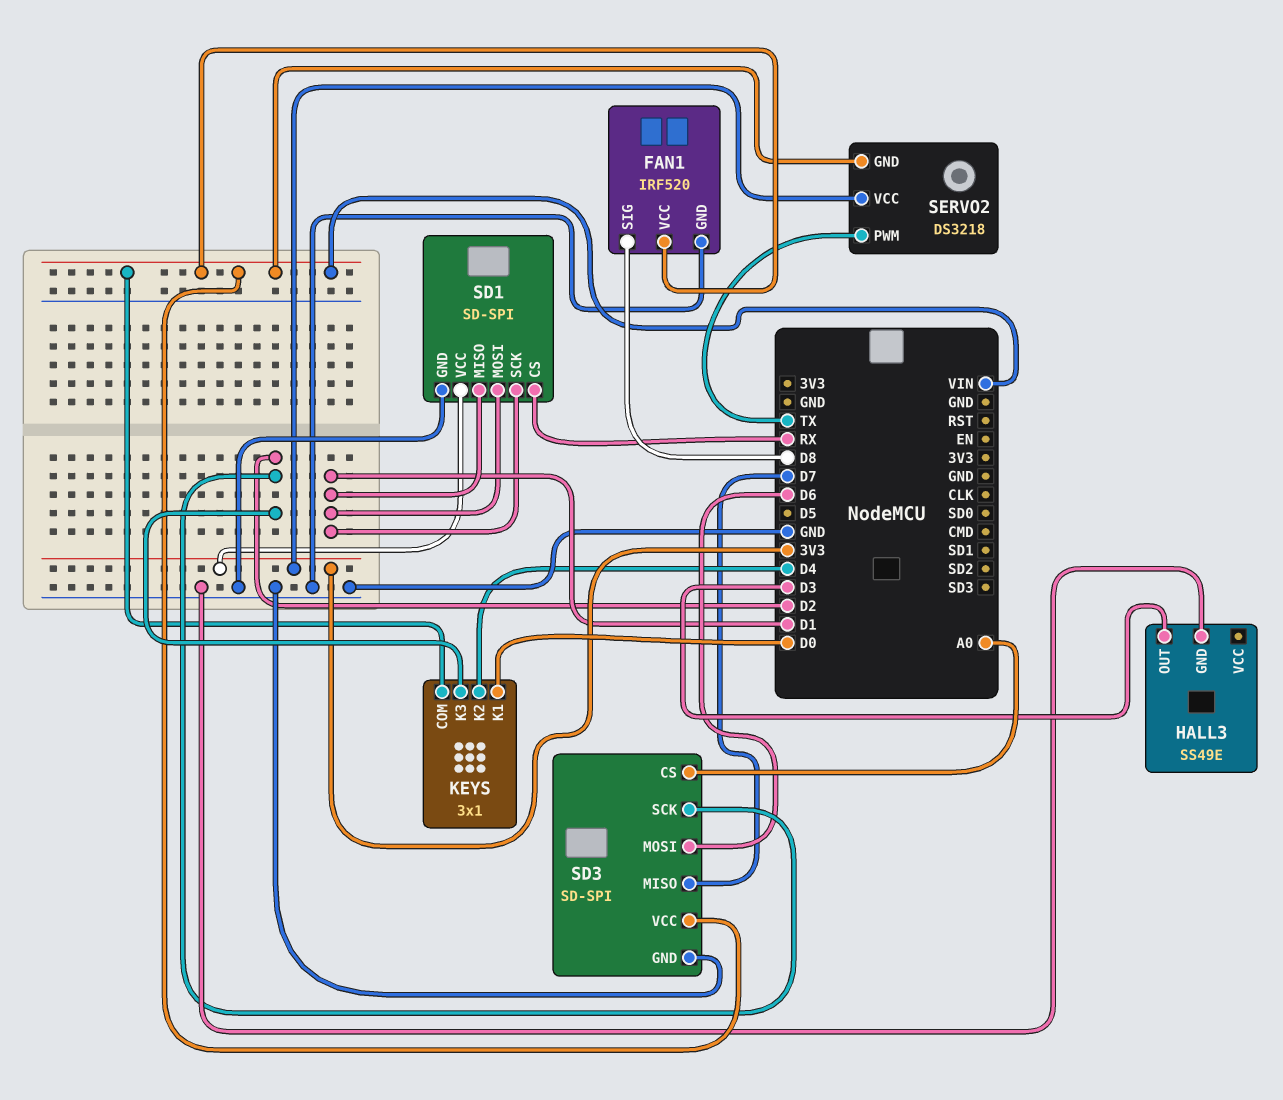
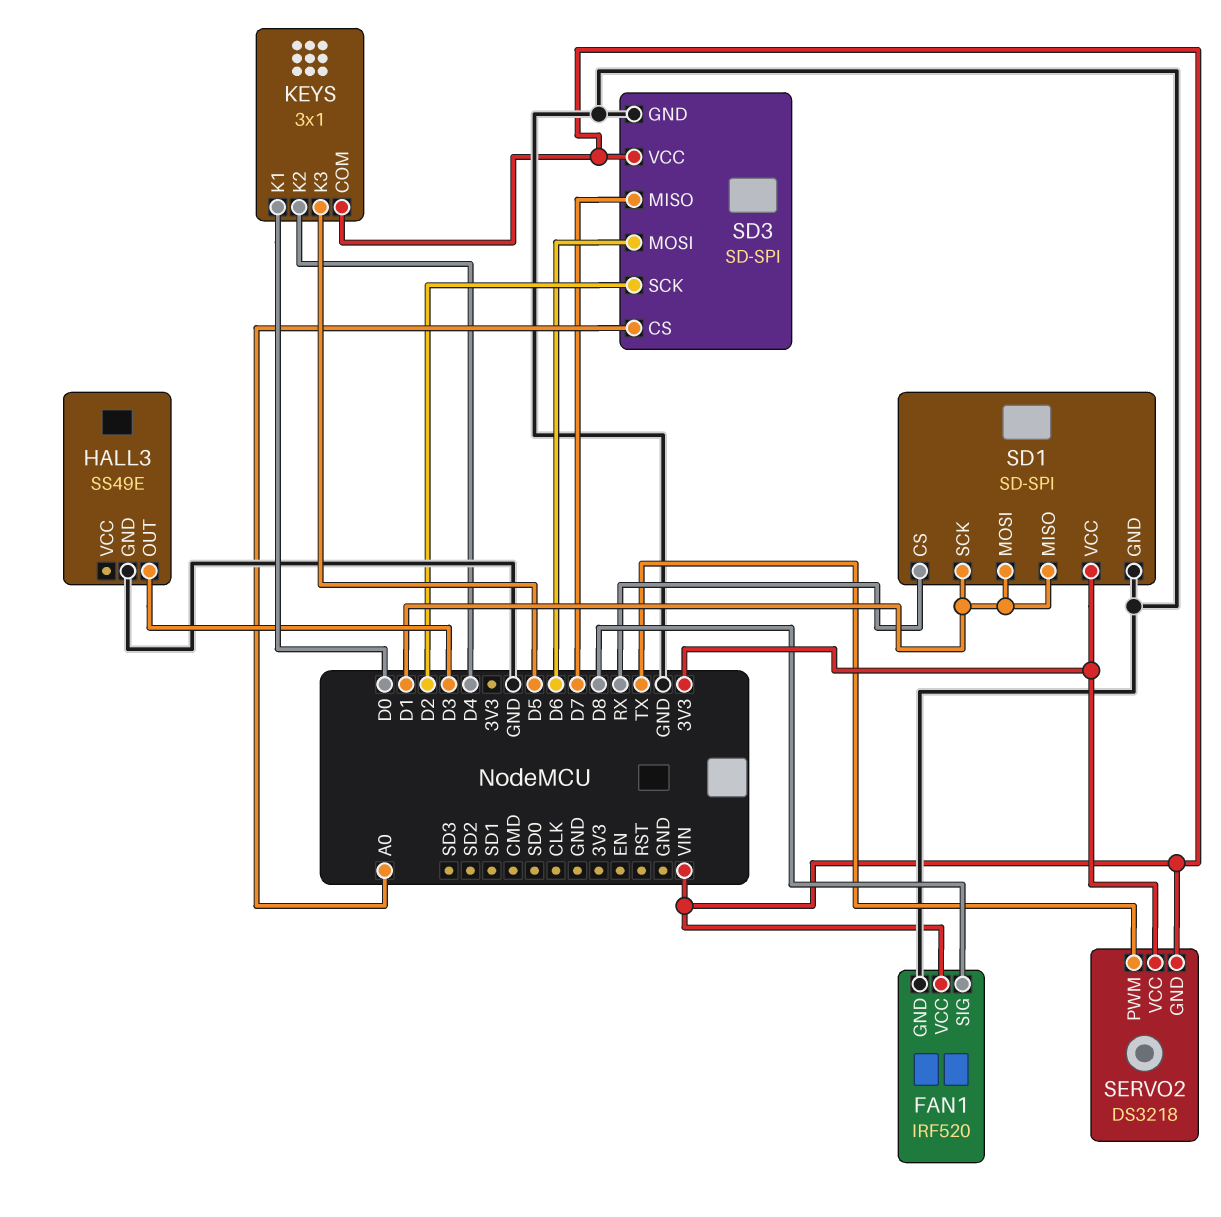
KEYS pin K3: D2 -> D5

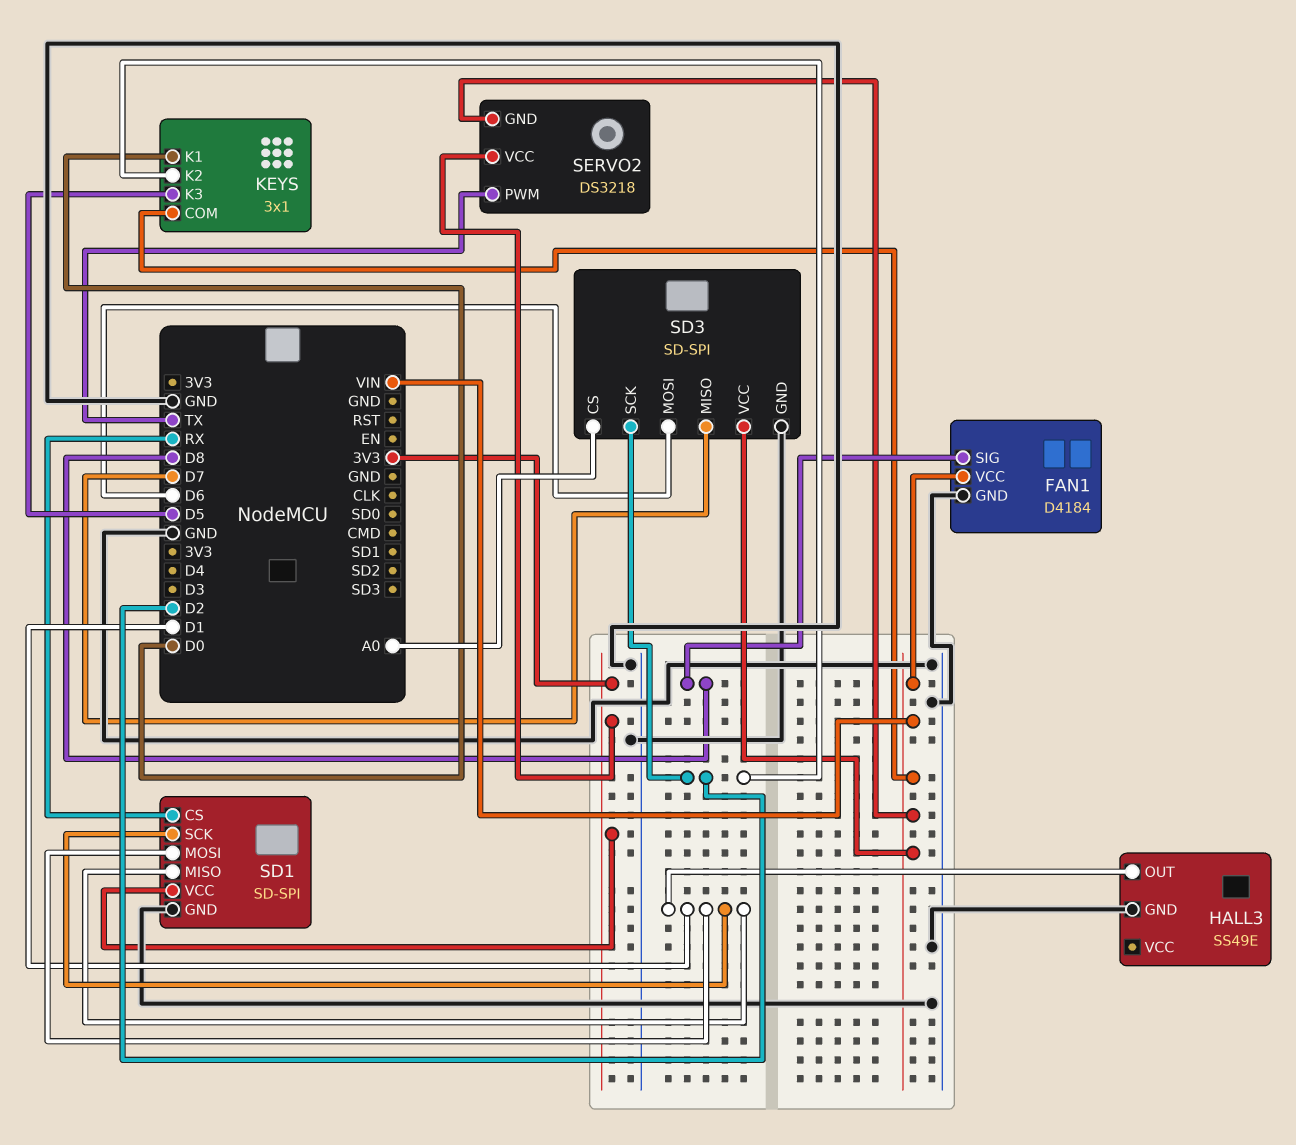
FAN1: IRF520 -> D4184
HALL3 pin OUT: D3 -> D1
KEYS pin K2: D4 -> D2

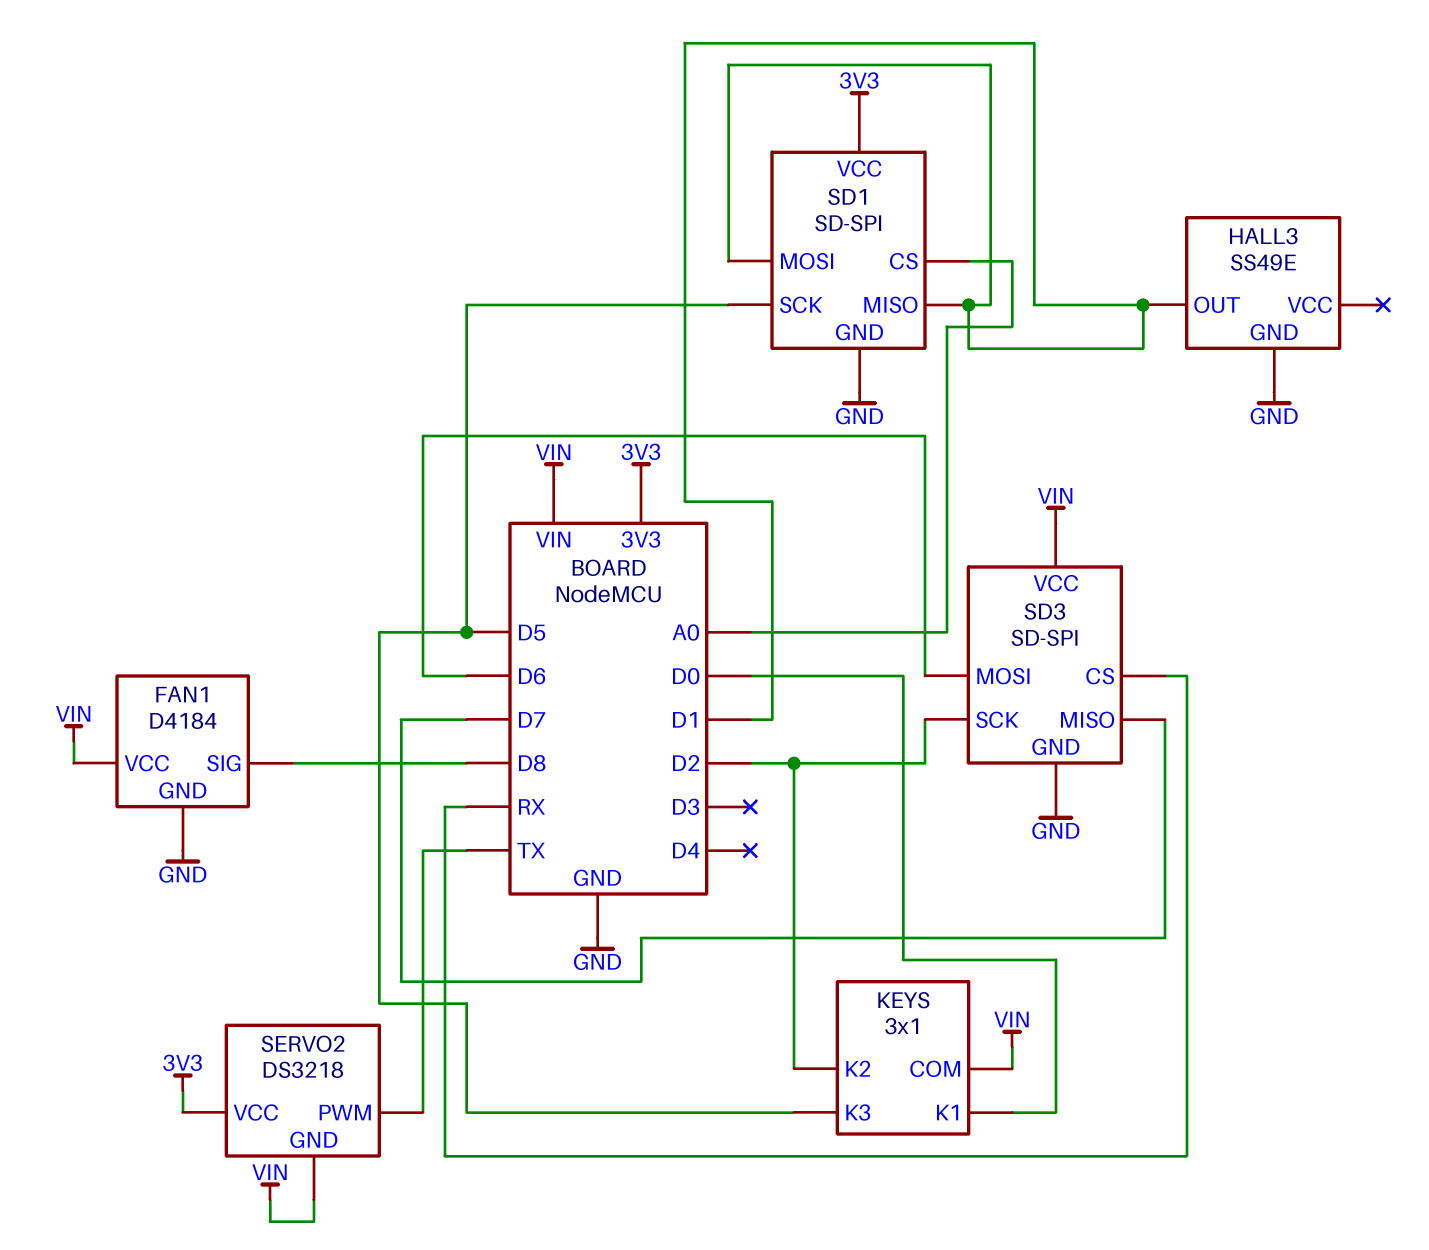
SD1 pin CS: RX -> A0
SD1 pin SCK: D1 -> D5
SD3 pin CS: A0 -> RX

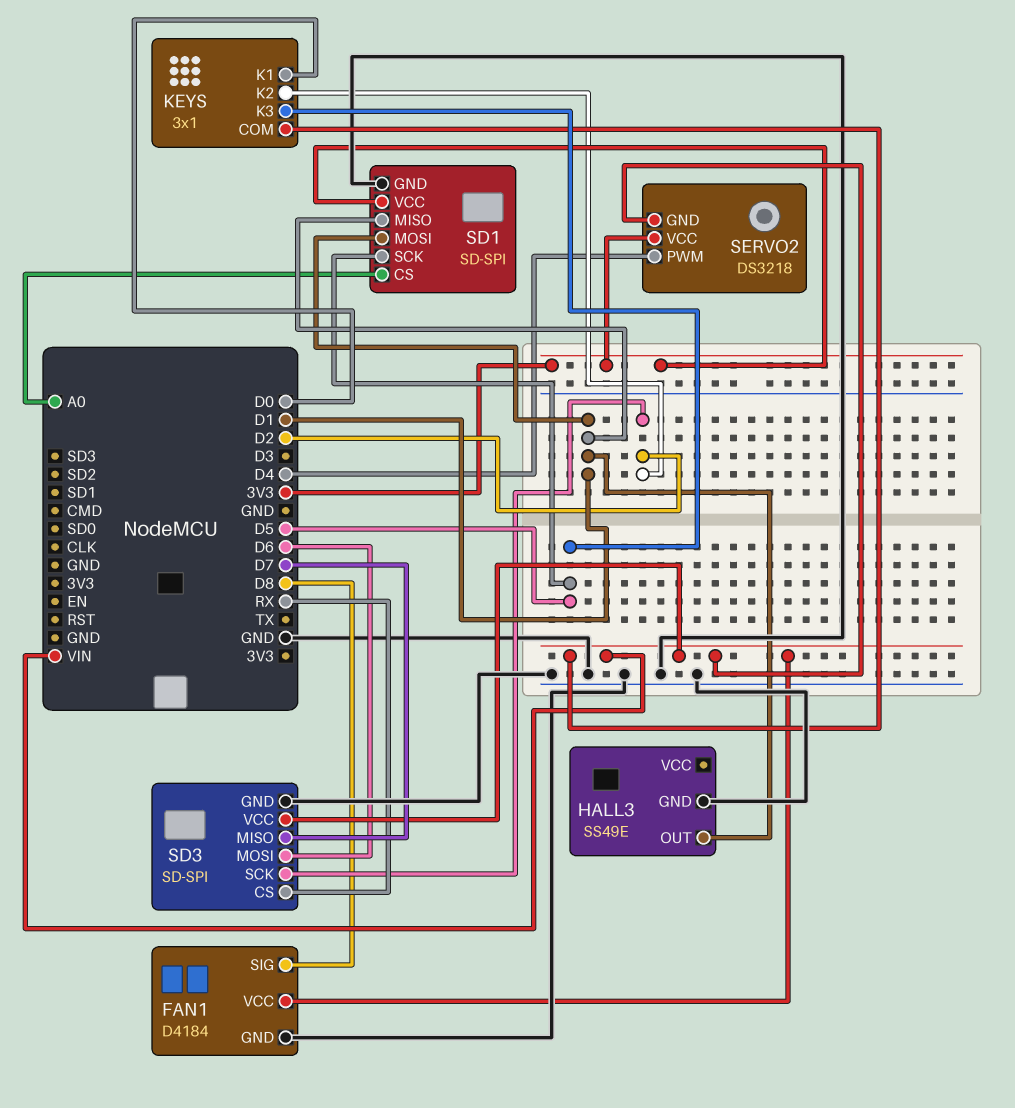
SERVO2 pin PWM: TX -> D4

